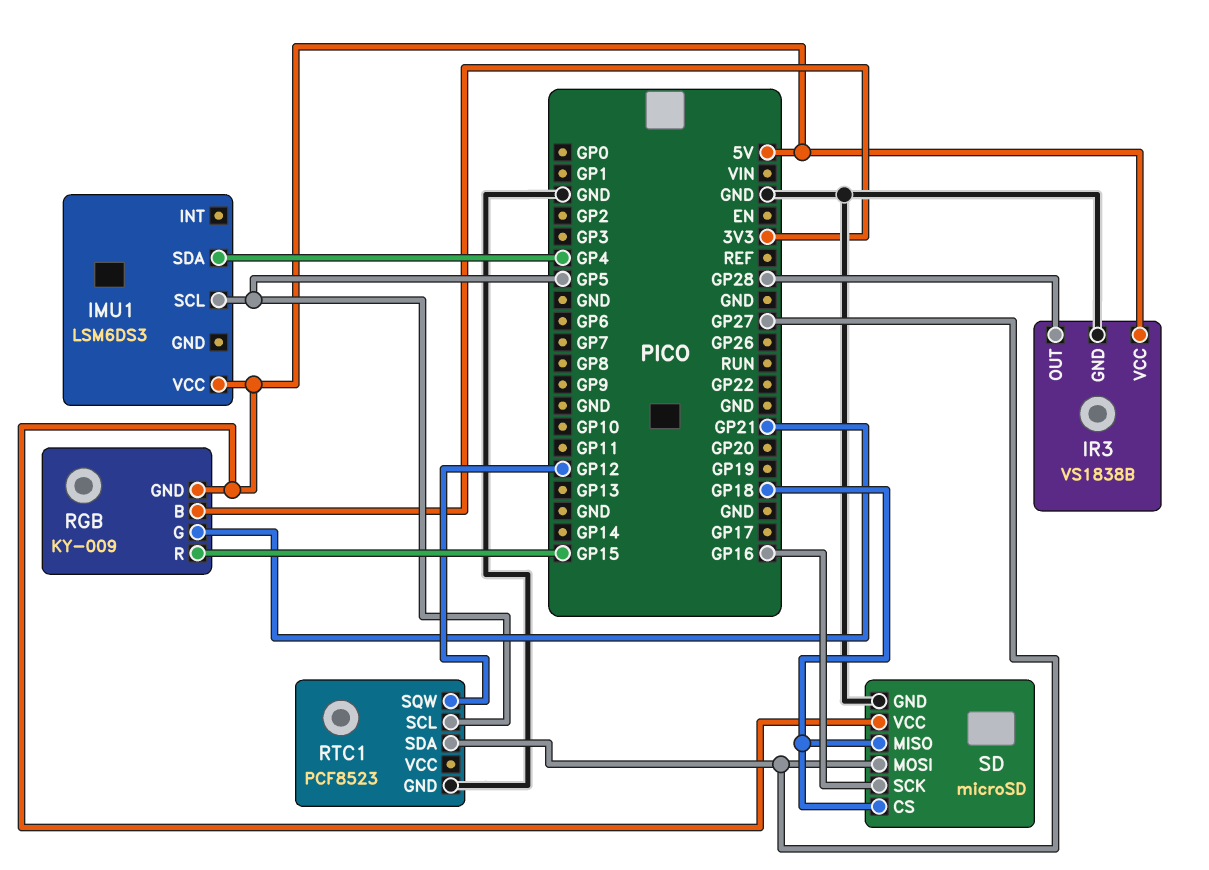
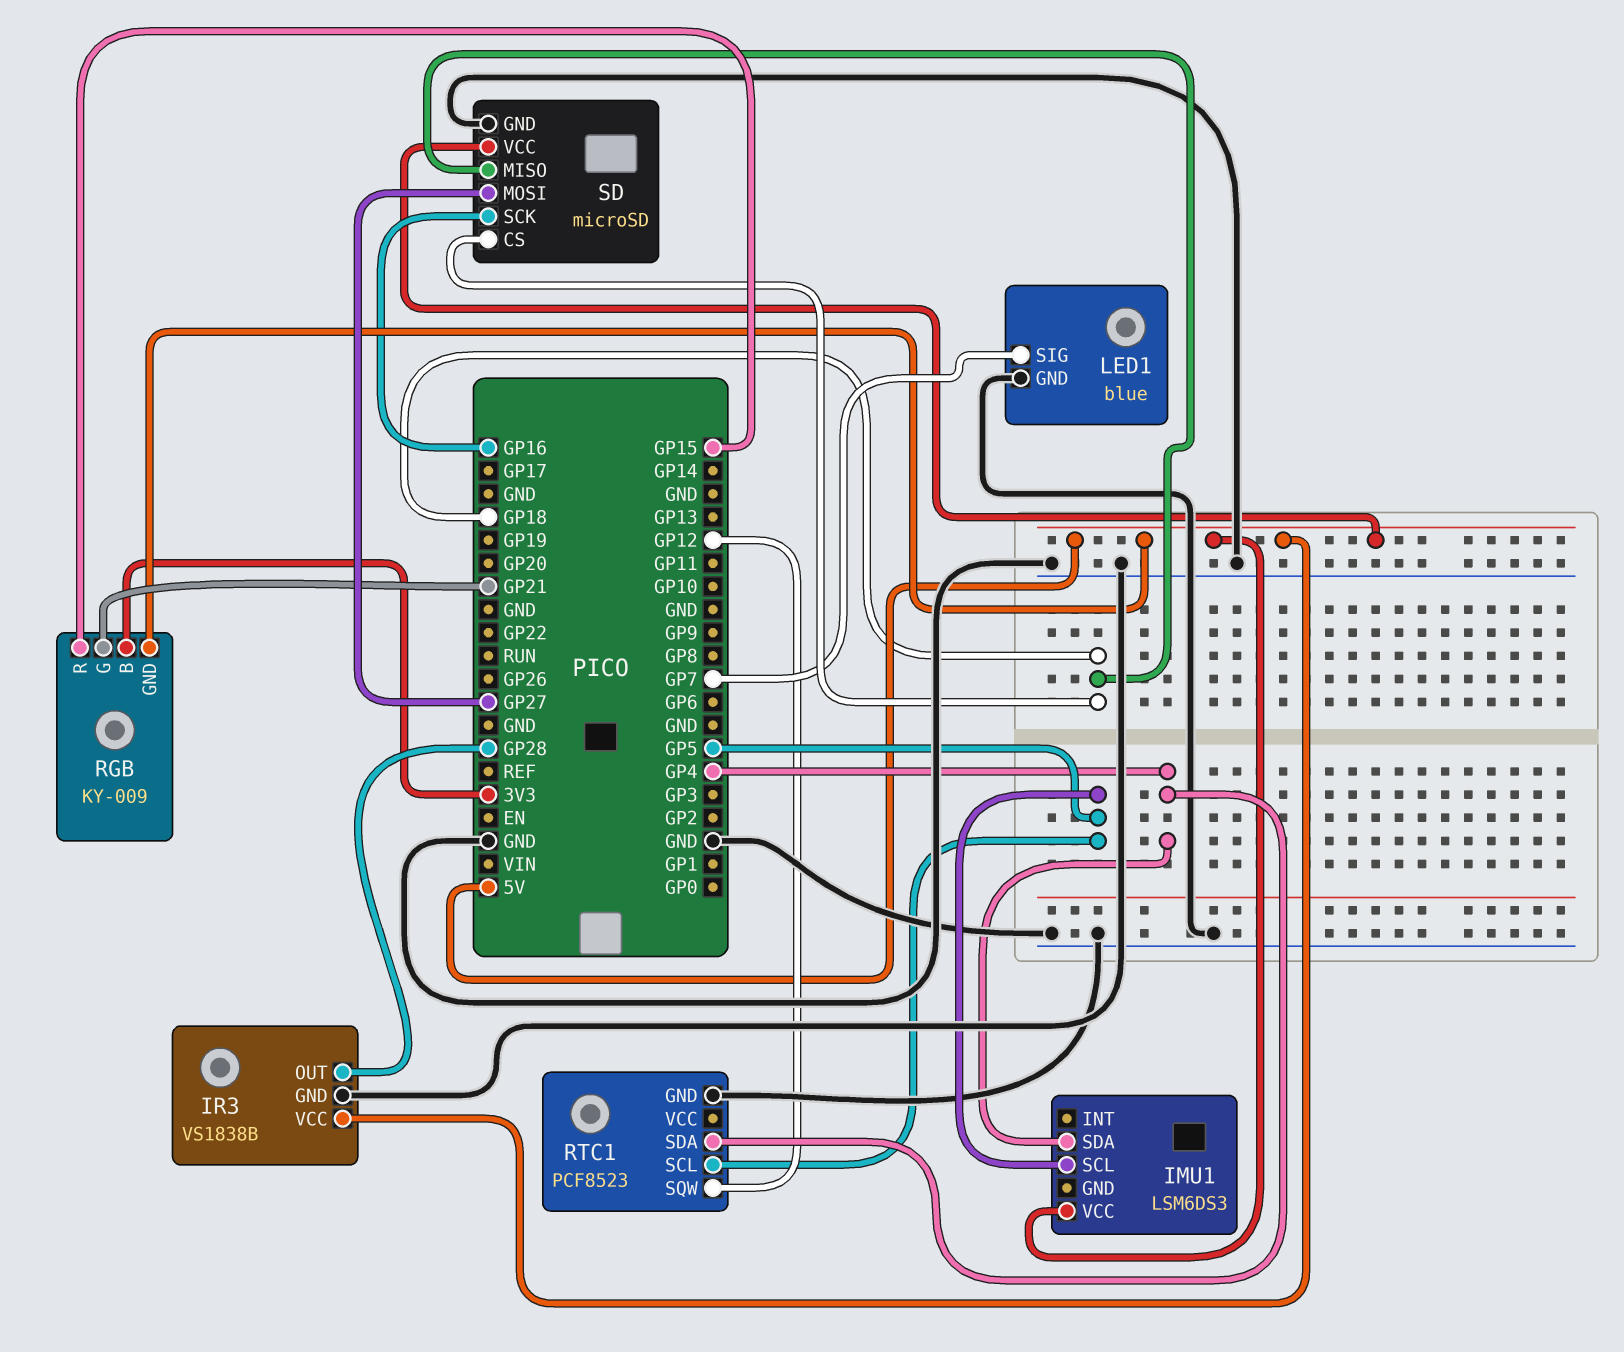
LED1: none -> blue
LED1 pin GND: none -> GND
LED1 pin SIG: none -> GP7
RTC1 pin SDA: GP27 -> GP4

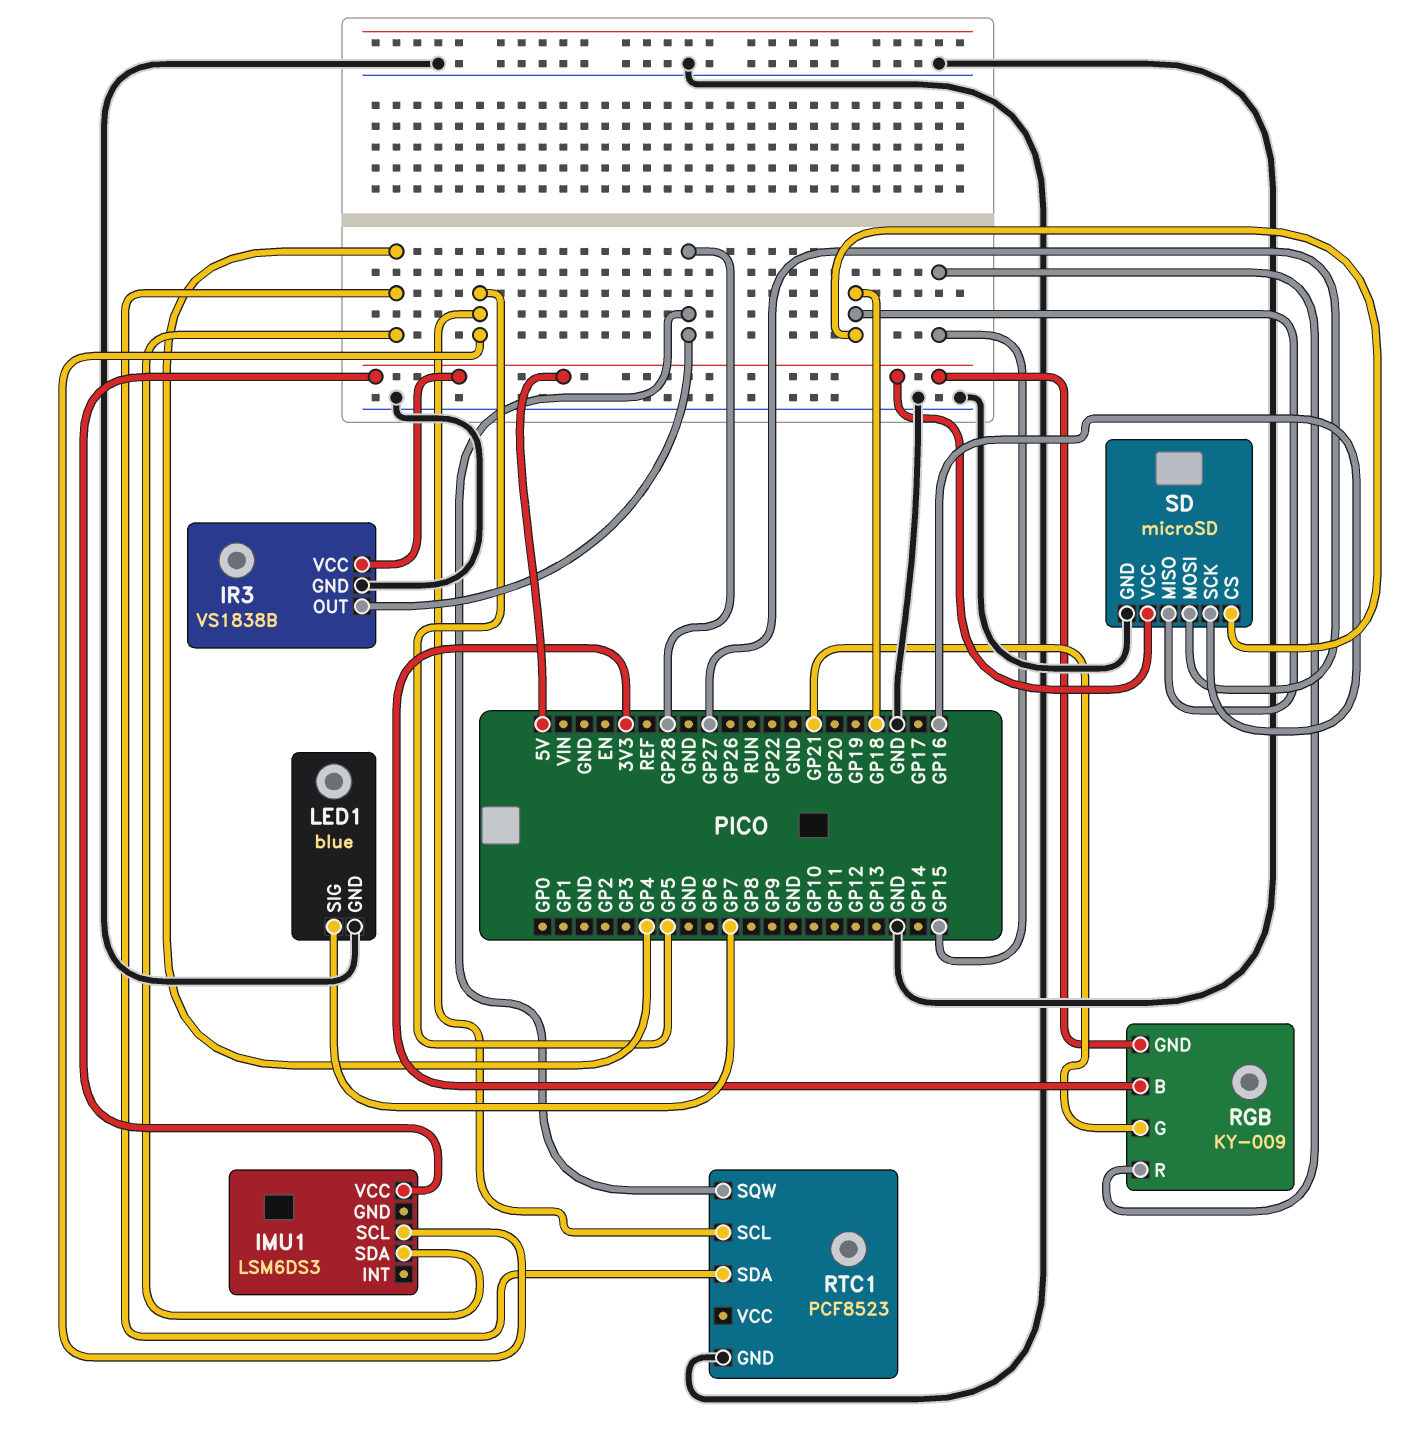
RTC1 pin SQW: GP12 -> GP28

